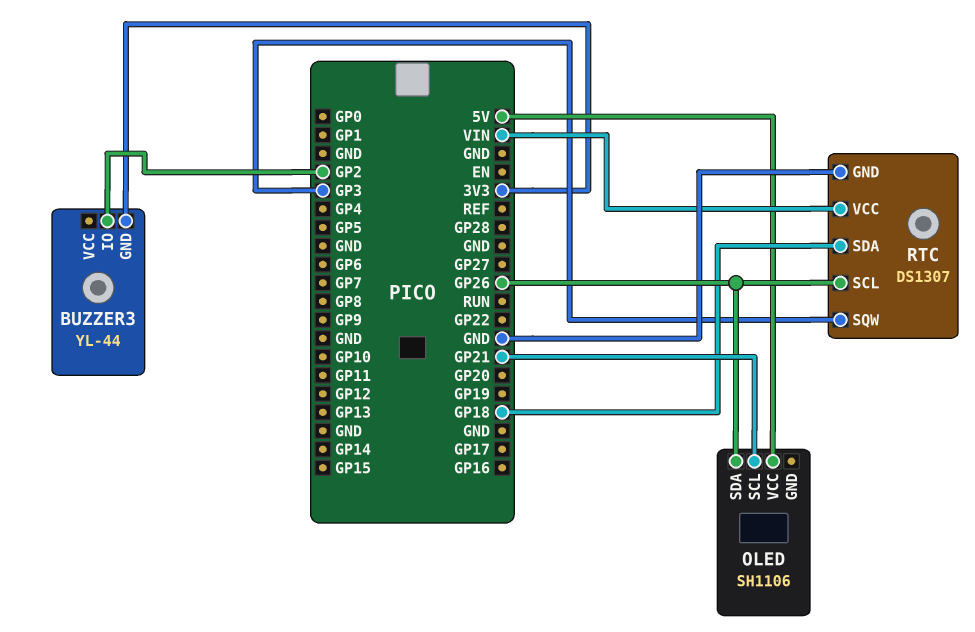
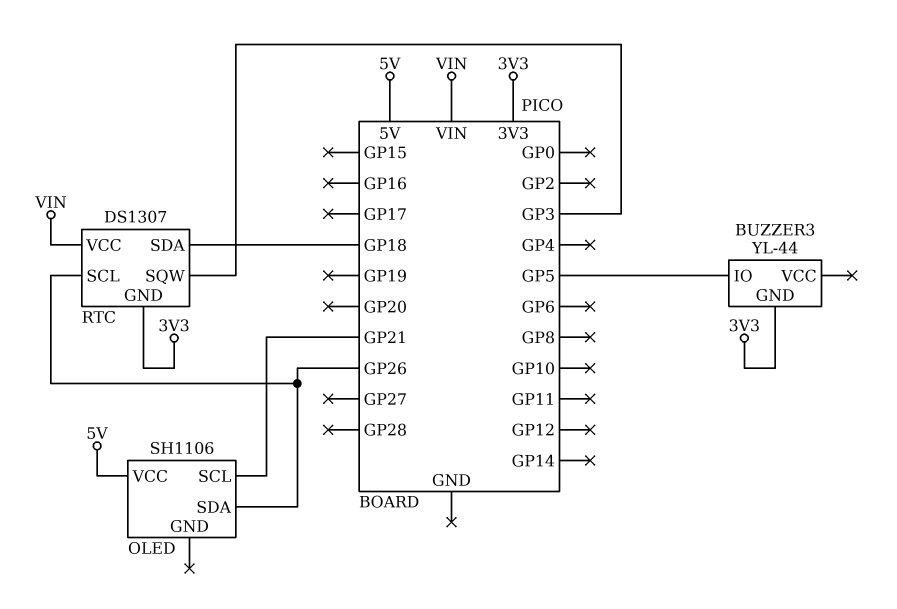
BUZZER3 pin IO: GP2 -> GP5
RTC pin GND: GND -> 3V3

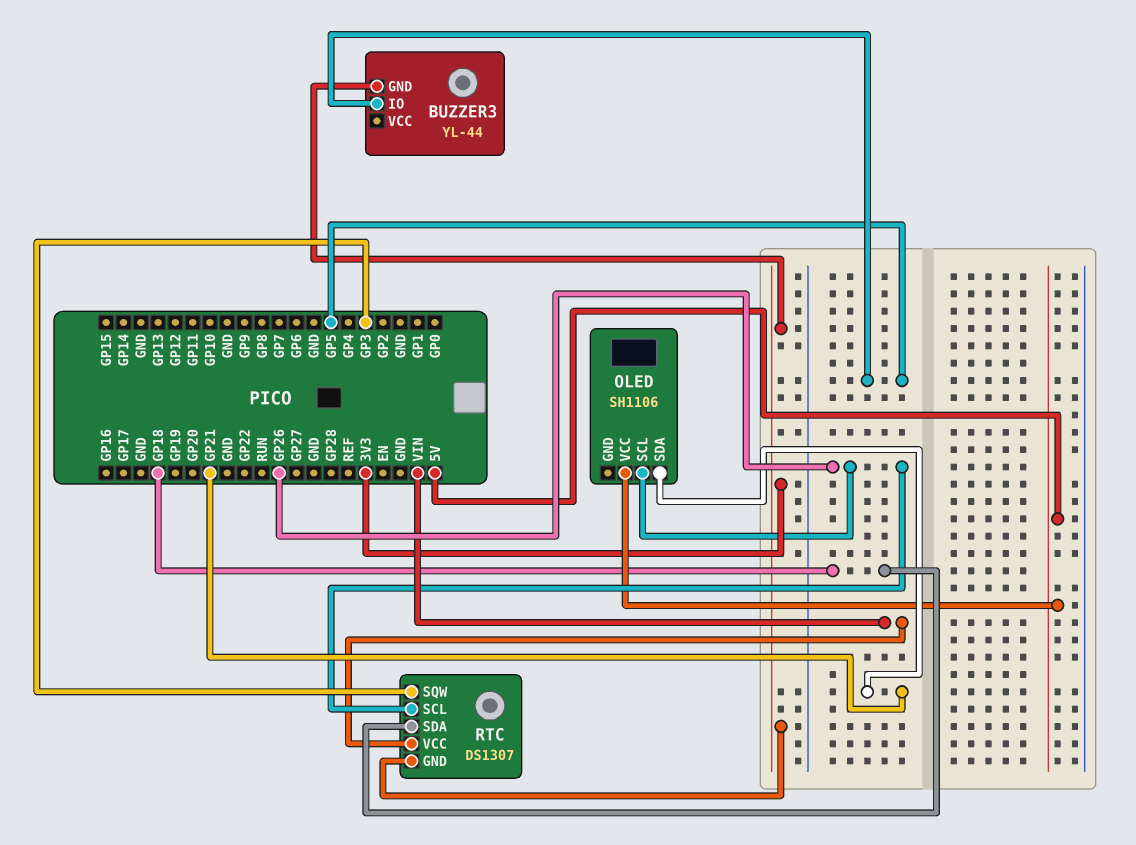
OLED pin SCL: GP21 -> GP26
OLED pin SDA: GP26 -> GP21

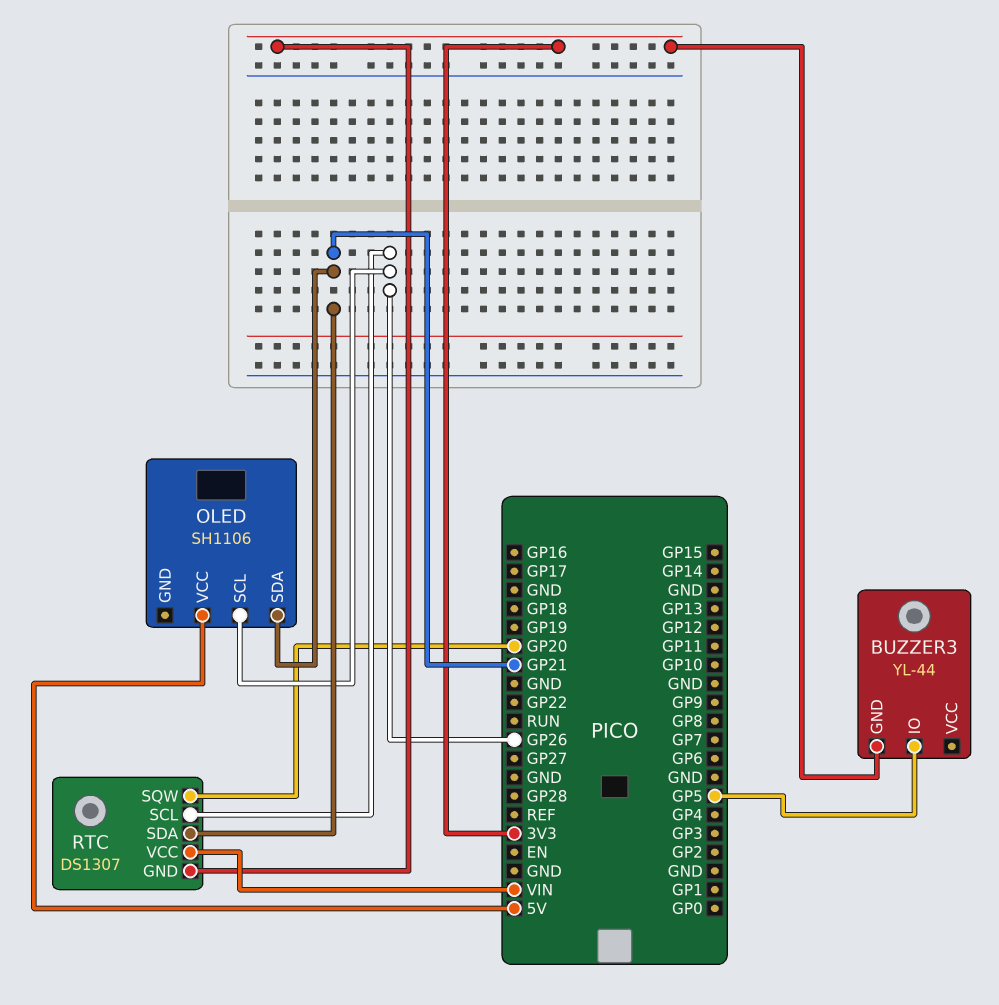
RTC pin SDA: GP18 -> GP21
RTC pin SQW: GP3 -> GP20

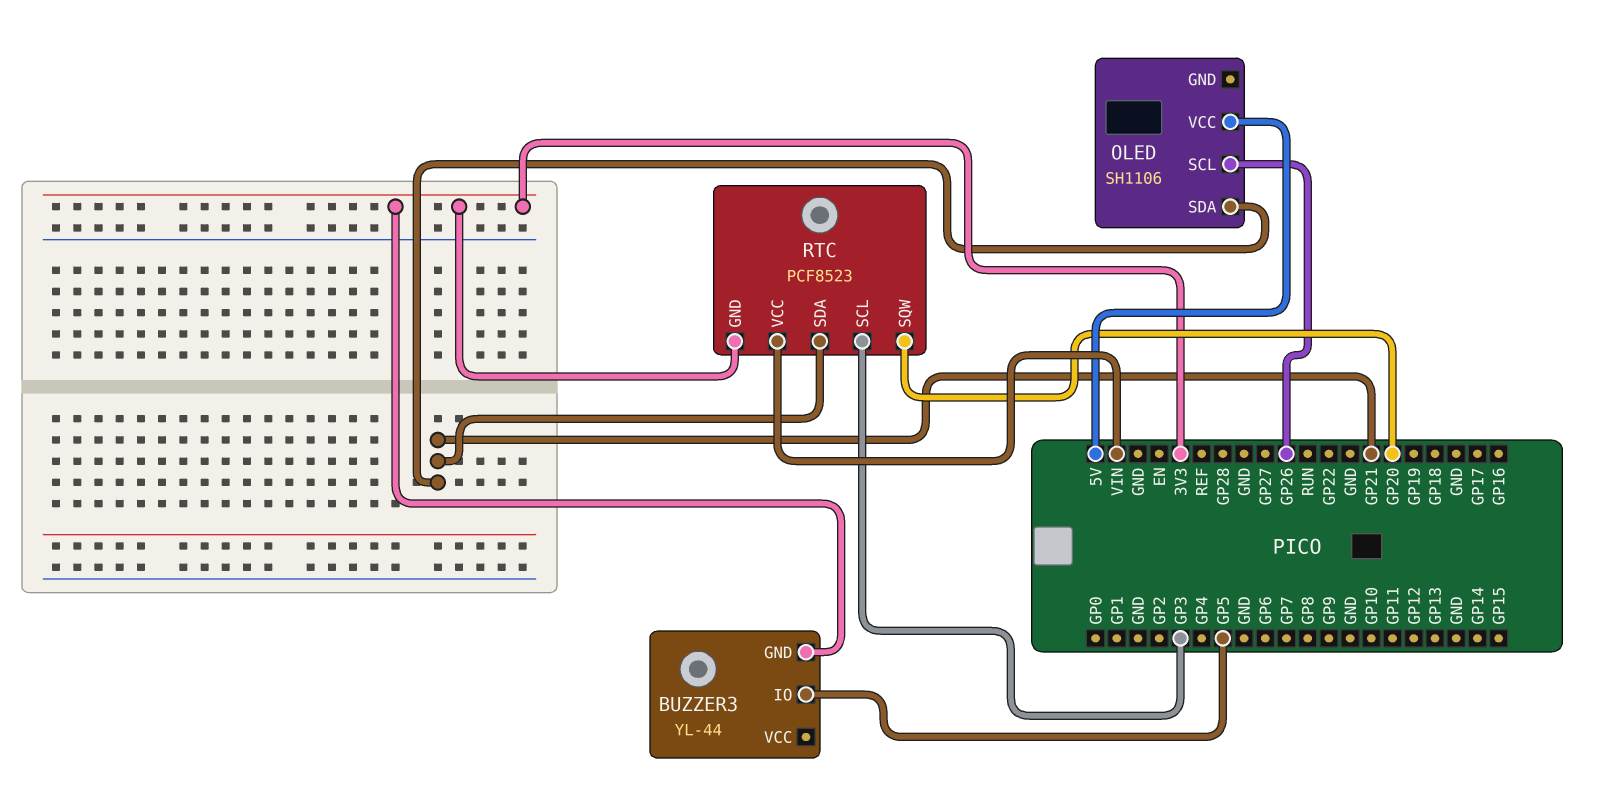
RTC: DS1307 -> PCF8523
RTC pin SCL: GP26 -> GP3

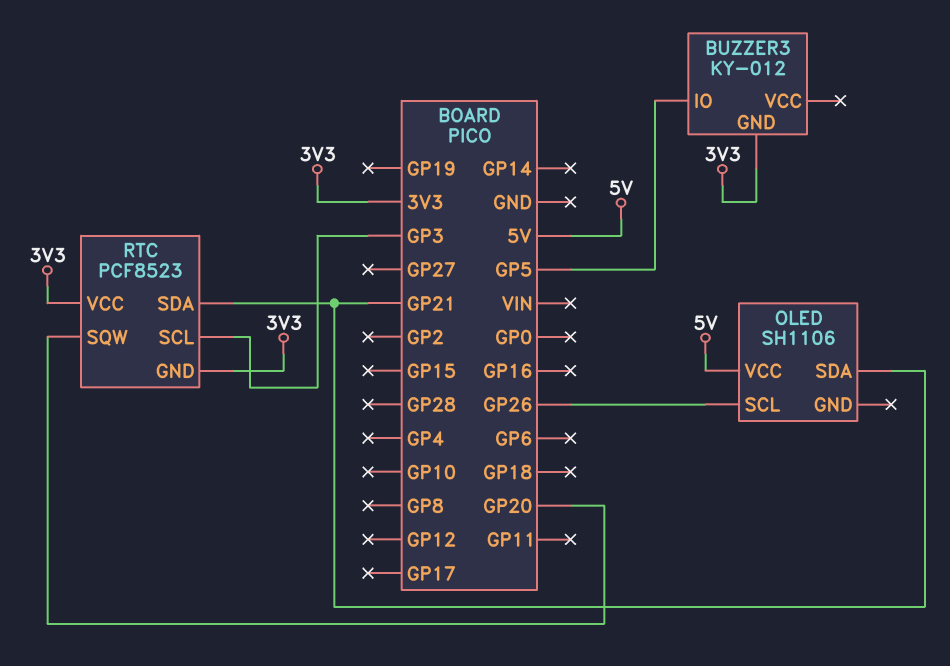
BUZZER3: YL-44 -> KY-012
RTC pin VCC: VIN -> 3V3

